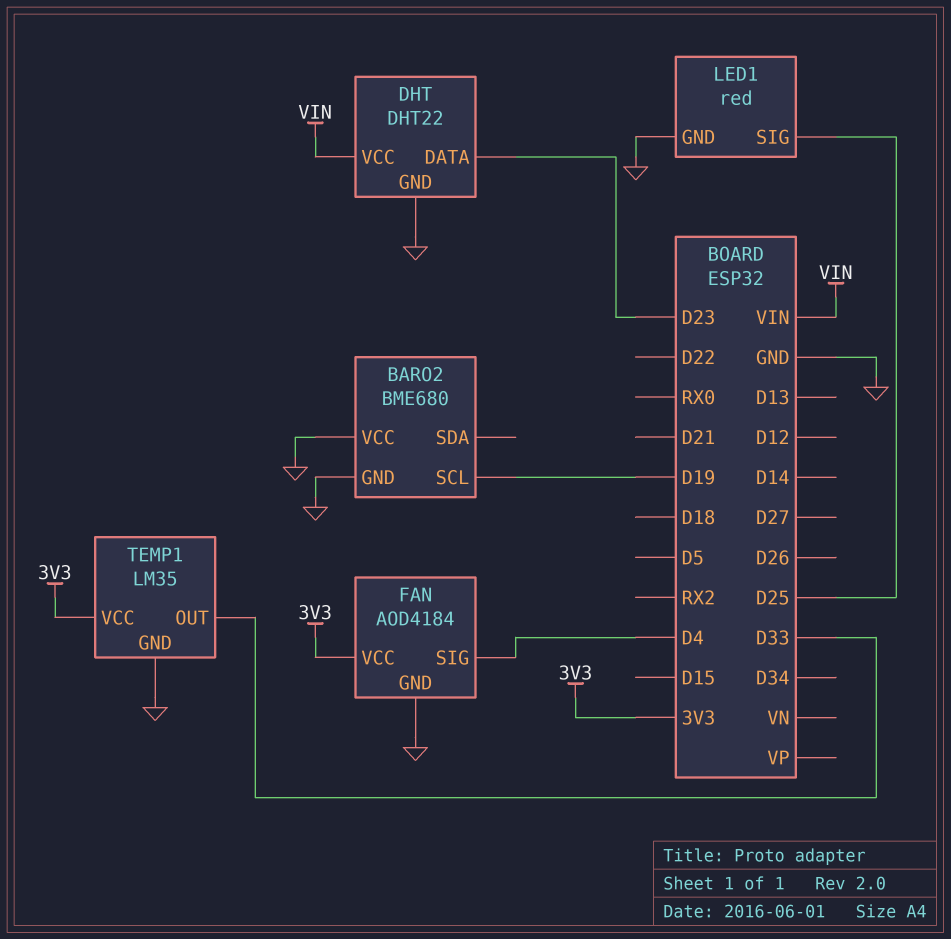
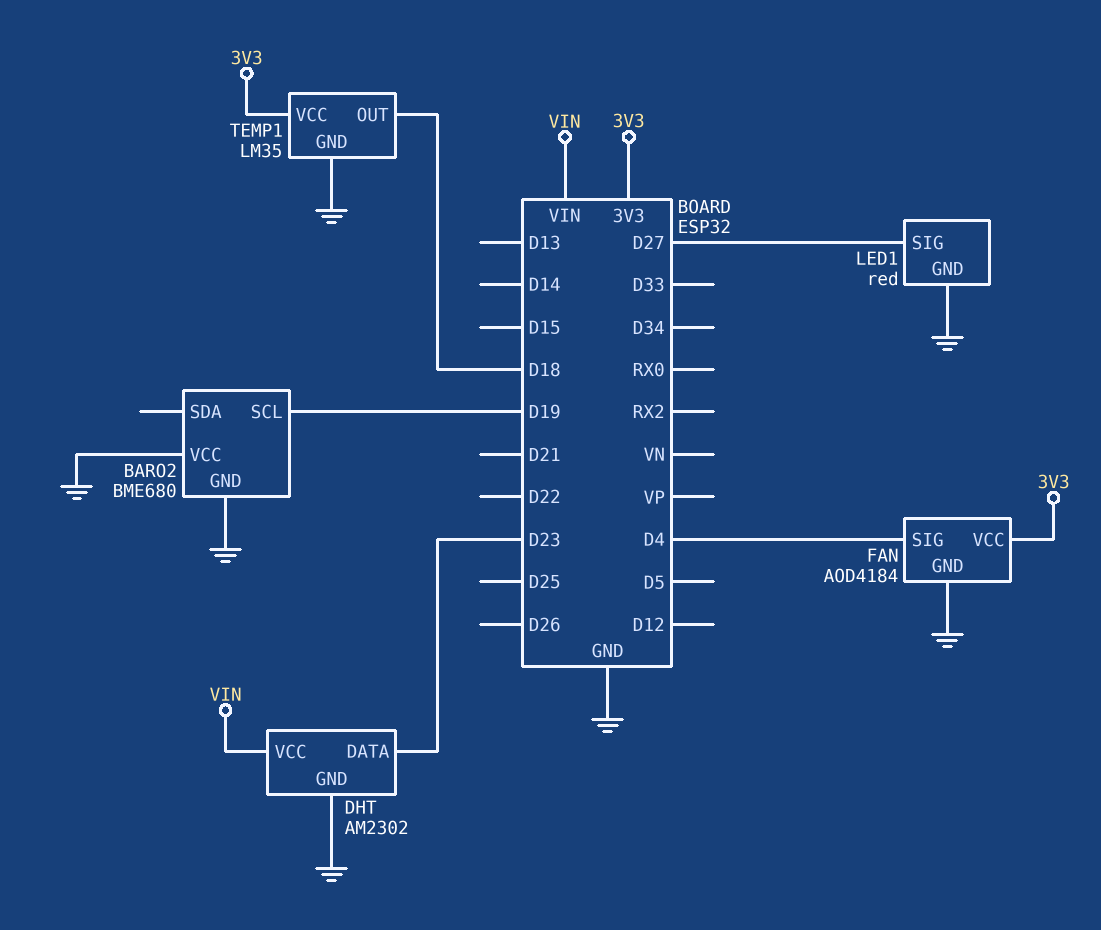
DHT: DHT22 -> AM2302
LED1 pin SIG: D25 -> D27
TEMP1 pin OUT: D33 -> D18

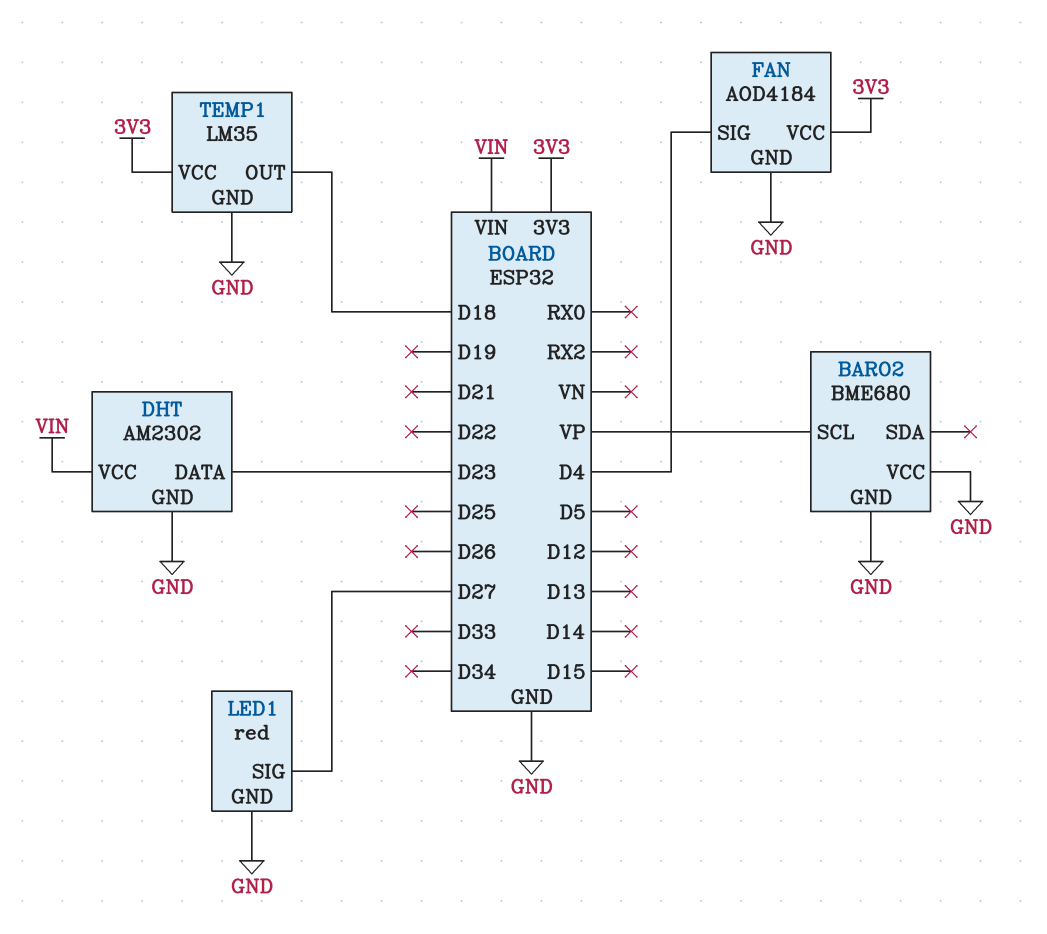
BARO2 pin SCL: D19 -> VP

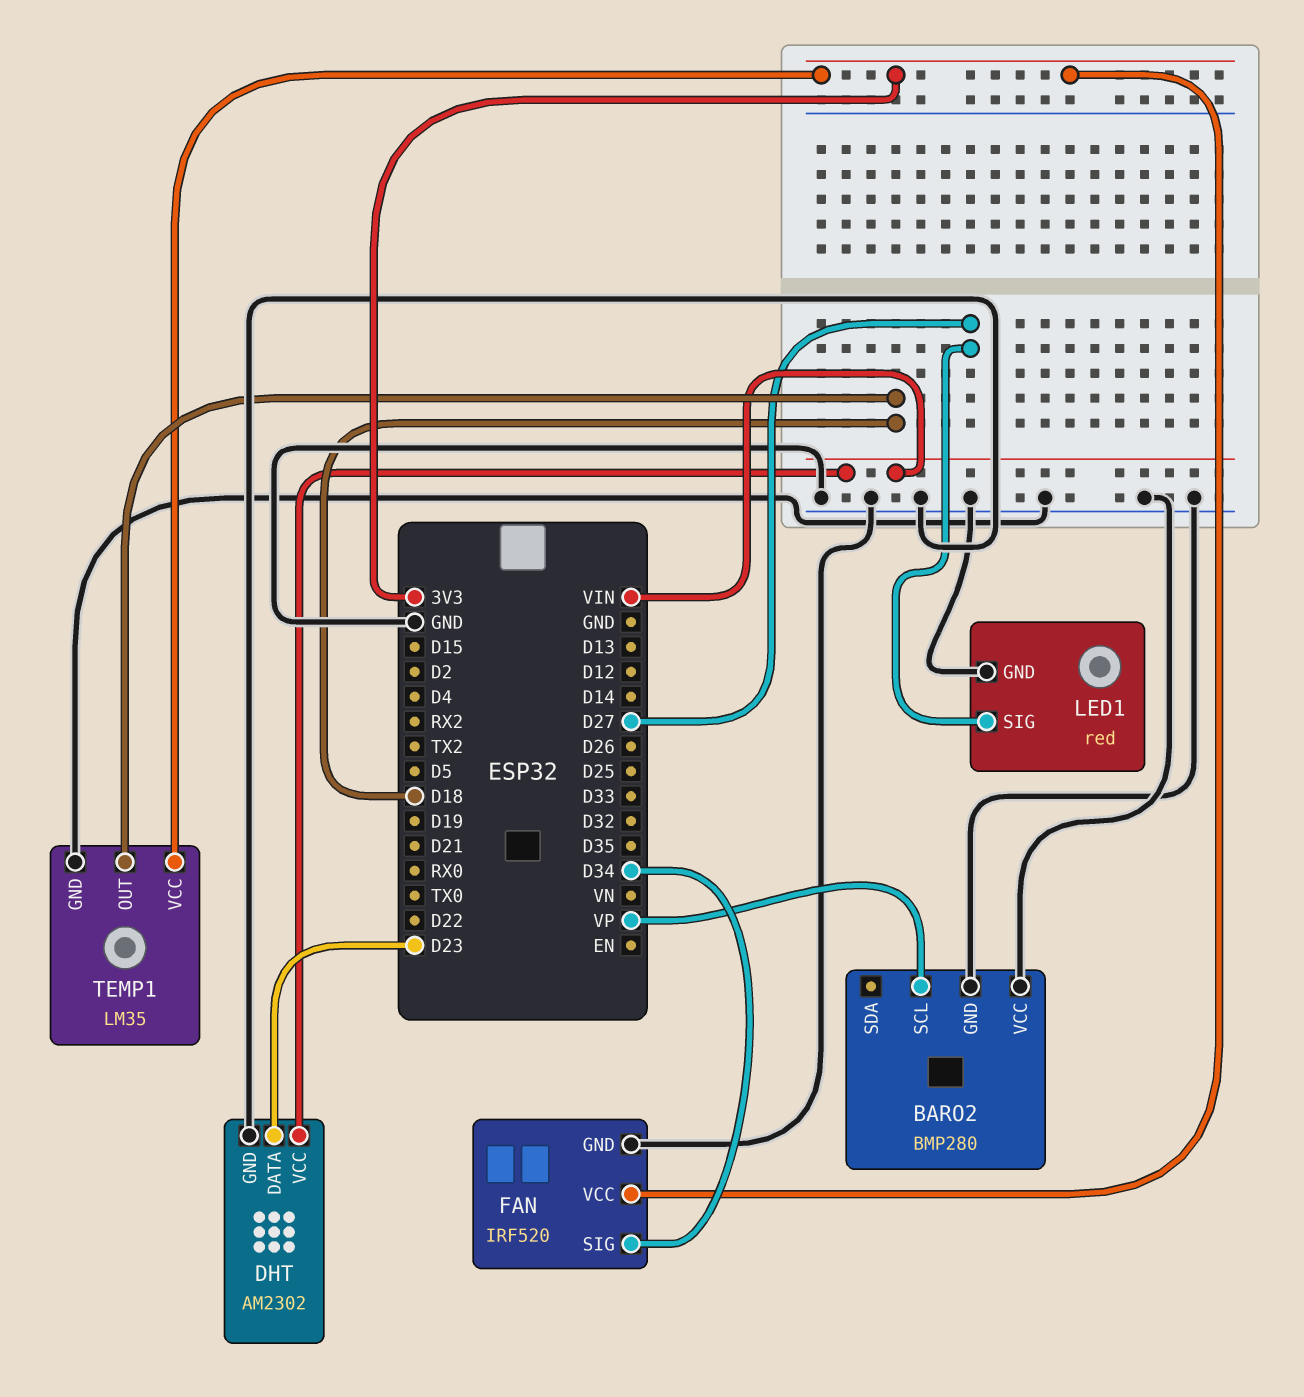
BARO2: BME680 -> BMP280
FAN: AOD4184 -> IRF520
FAN pin SIG: D4 -> D34

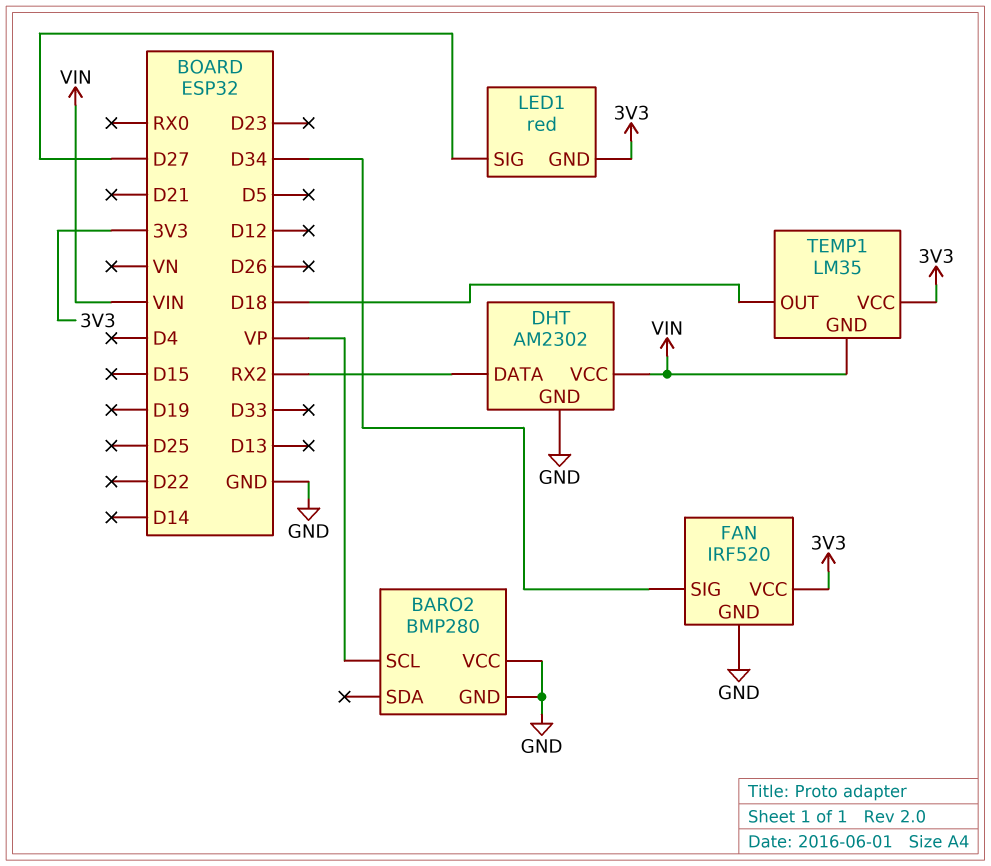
DHT pin DATA: D23 -> RX2
LED1 pin GND: GND -> 3V3
TEMP1 pin GND: GND -> VIN

